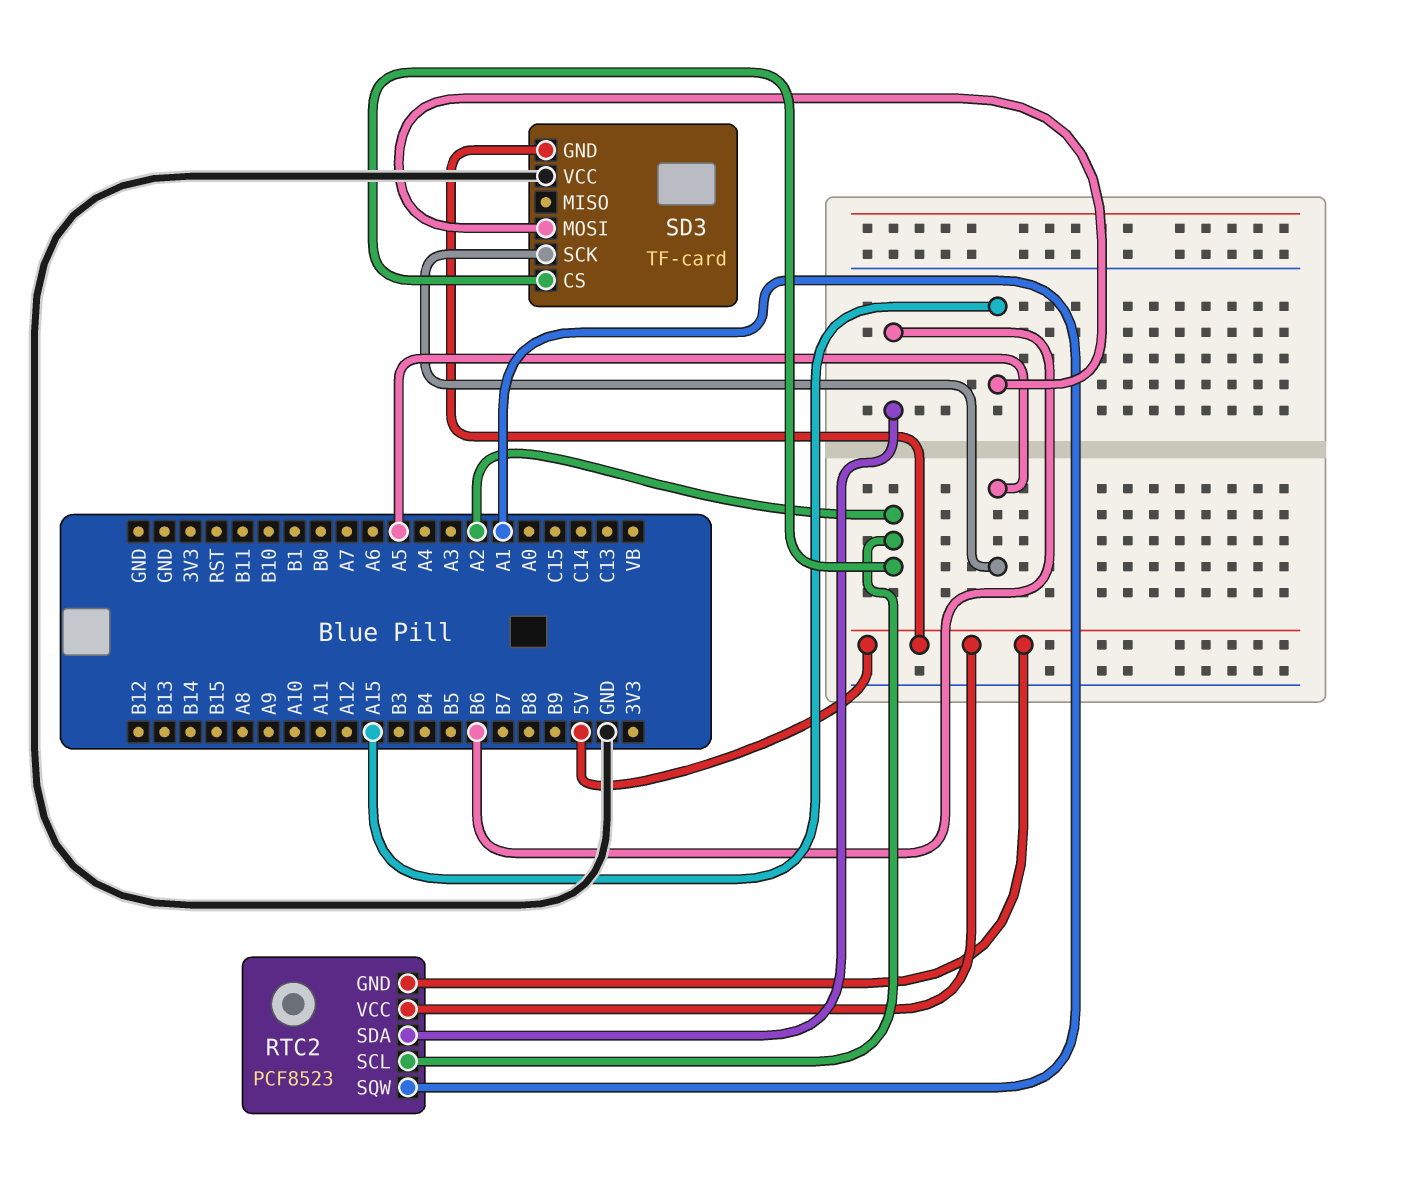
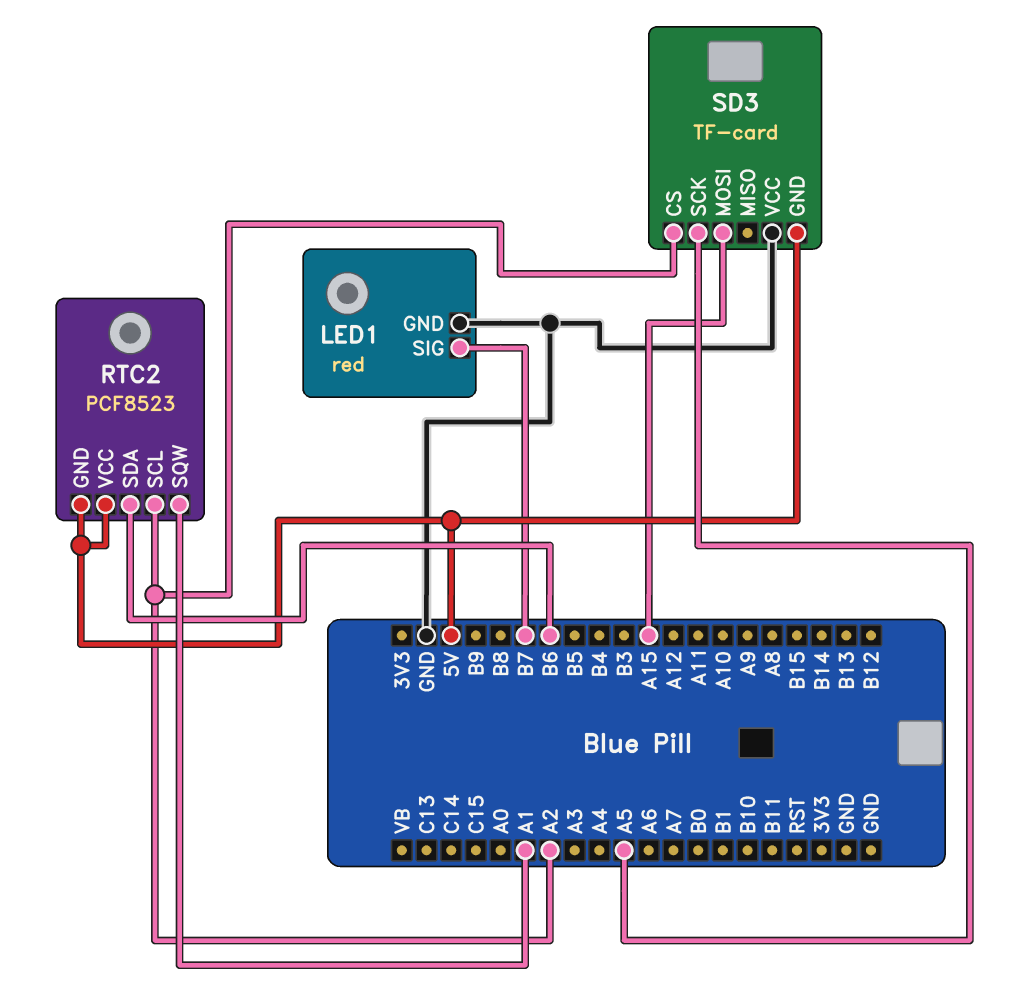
LED1: none -> red
LED1 pin GND: none -> GND
LED1 pin SIG: none -> B7

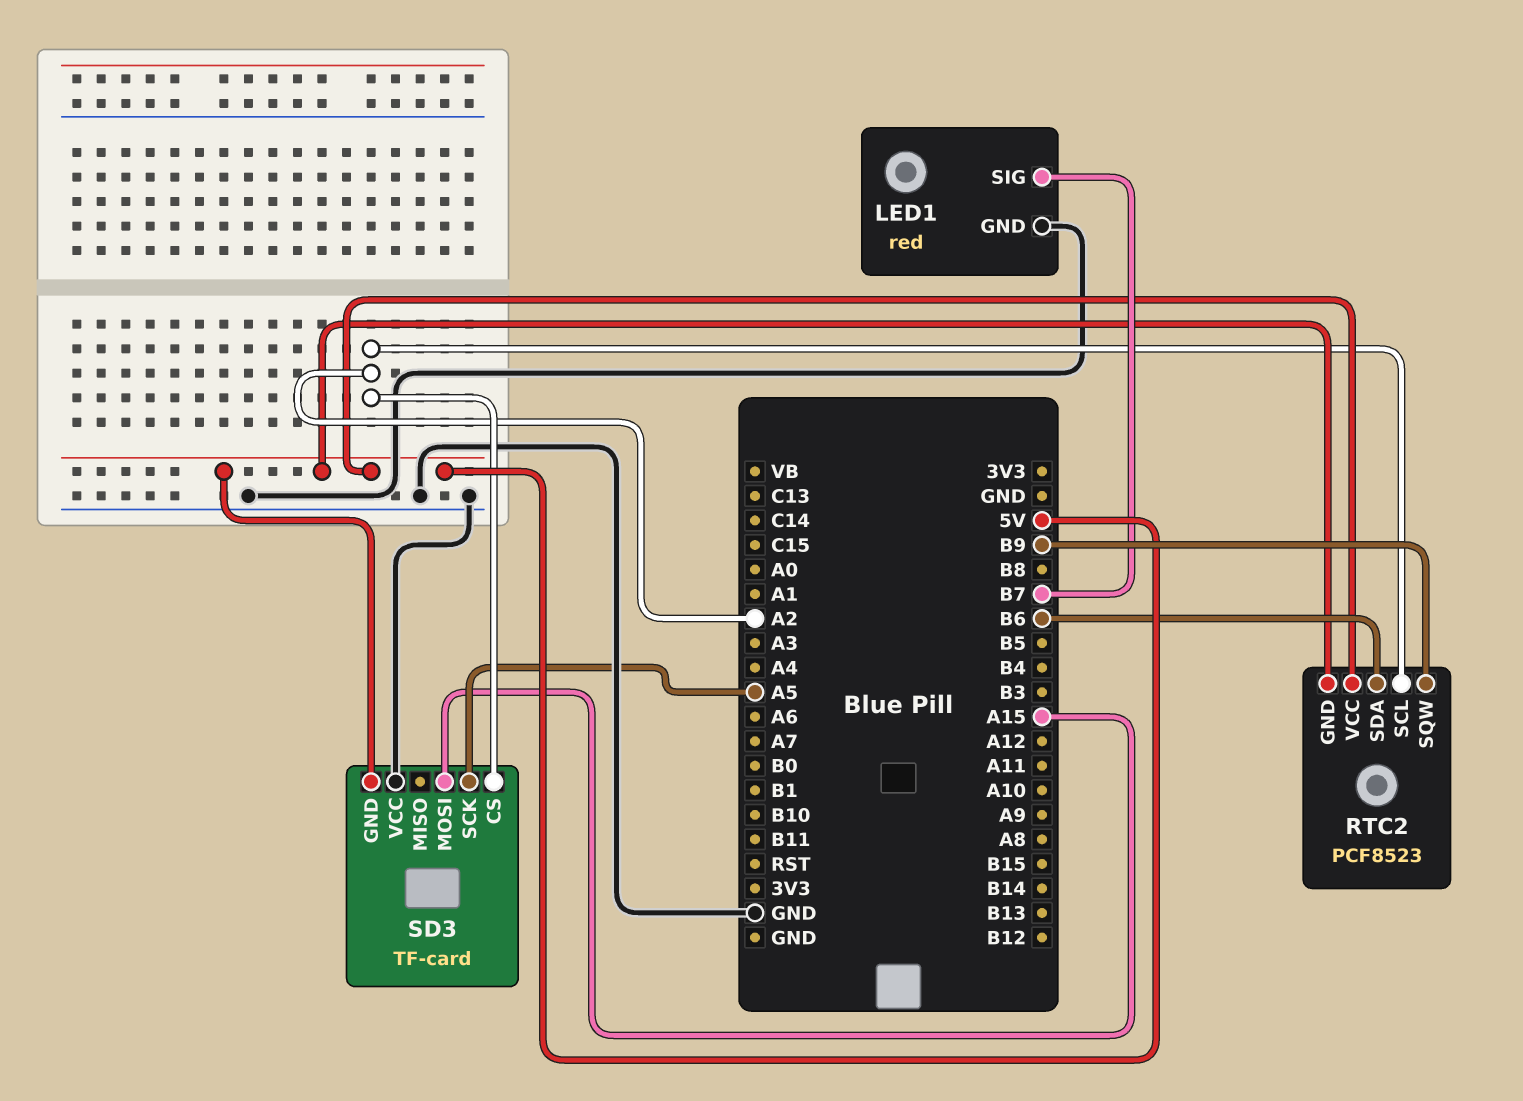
RTC2 pin SQW: A1 -> B9

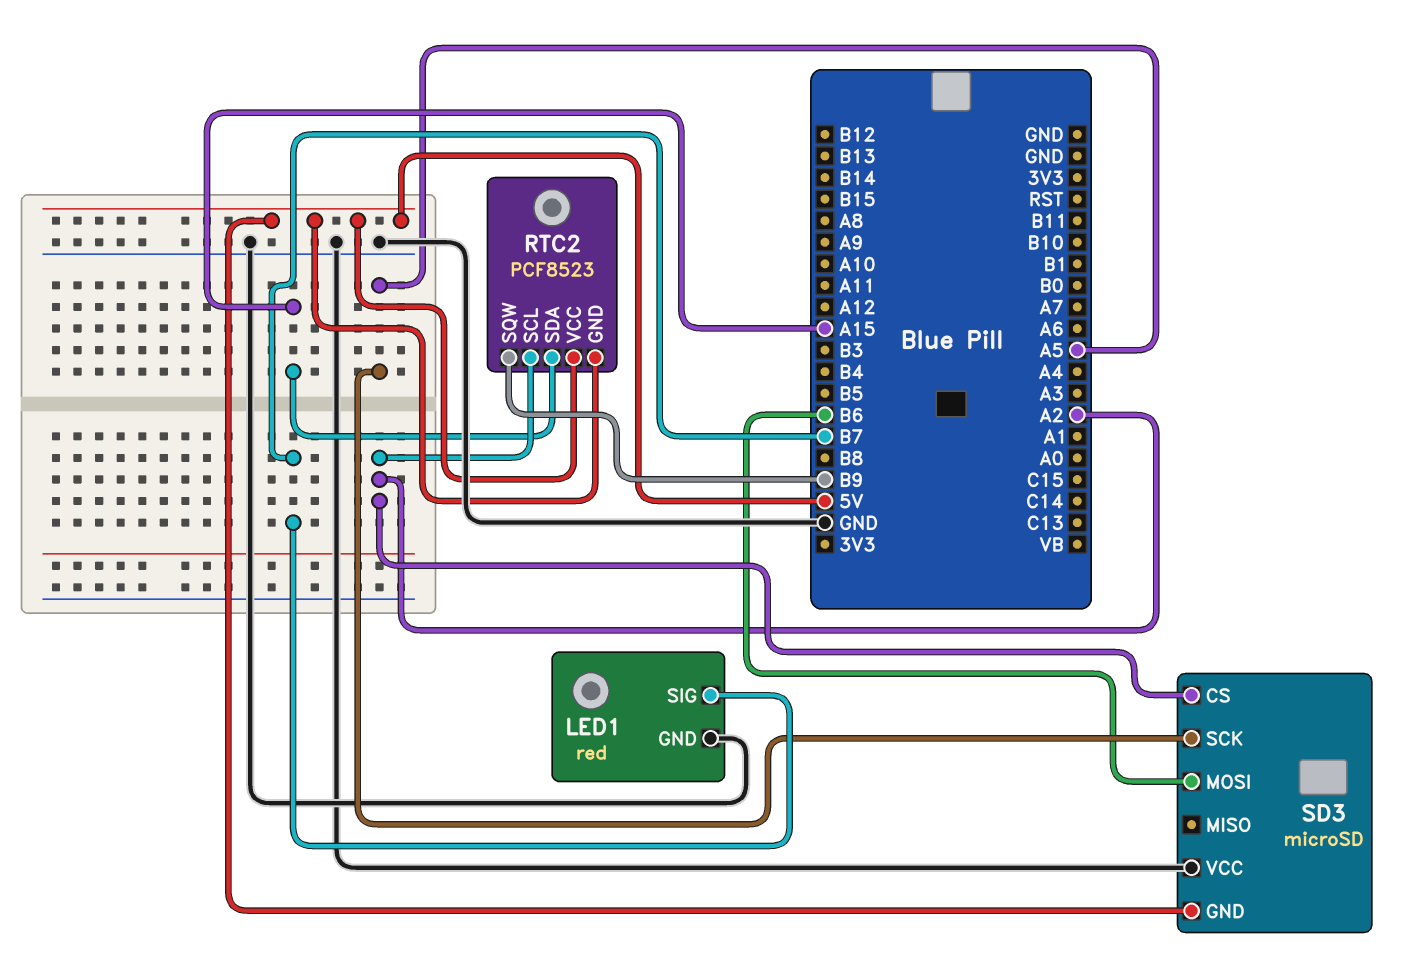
RTC2 pin SDA: B6 -> A15
SD3: TF-card -> microSD
SD3 pin MOSI: A15 -> B6

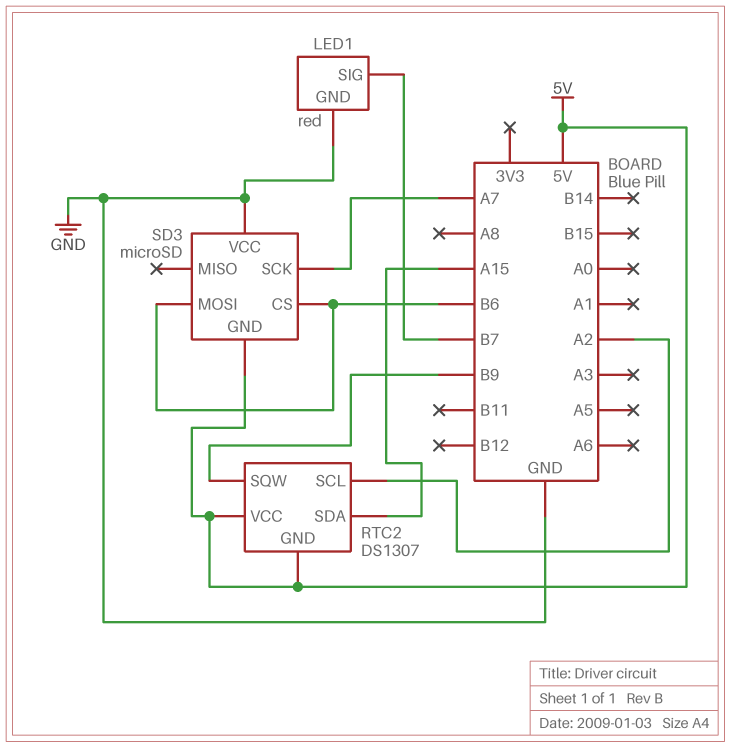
RTC2: PCF8523 -> DS1307
SD3 pin CS: A2 -> B6
SD3 pin SCK: A5 -> A7

